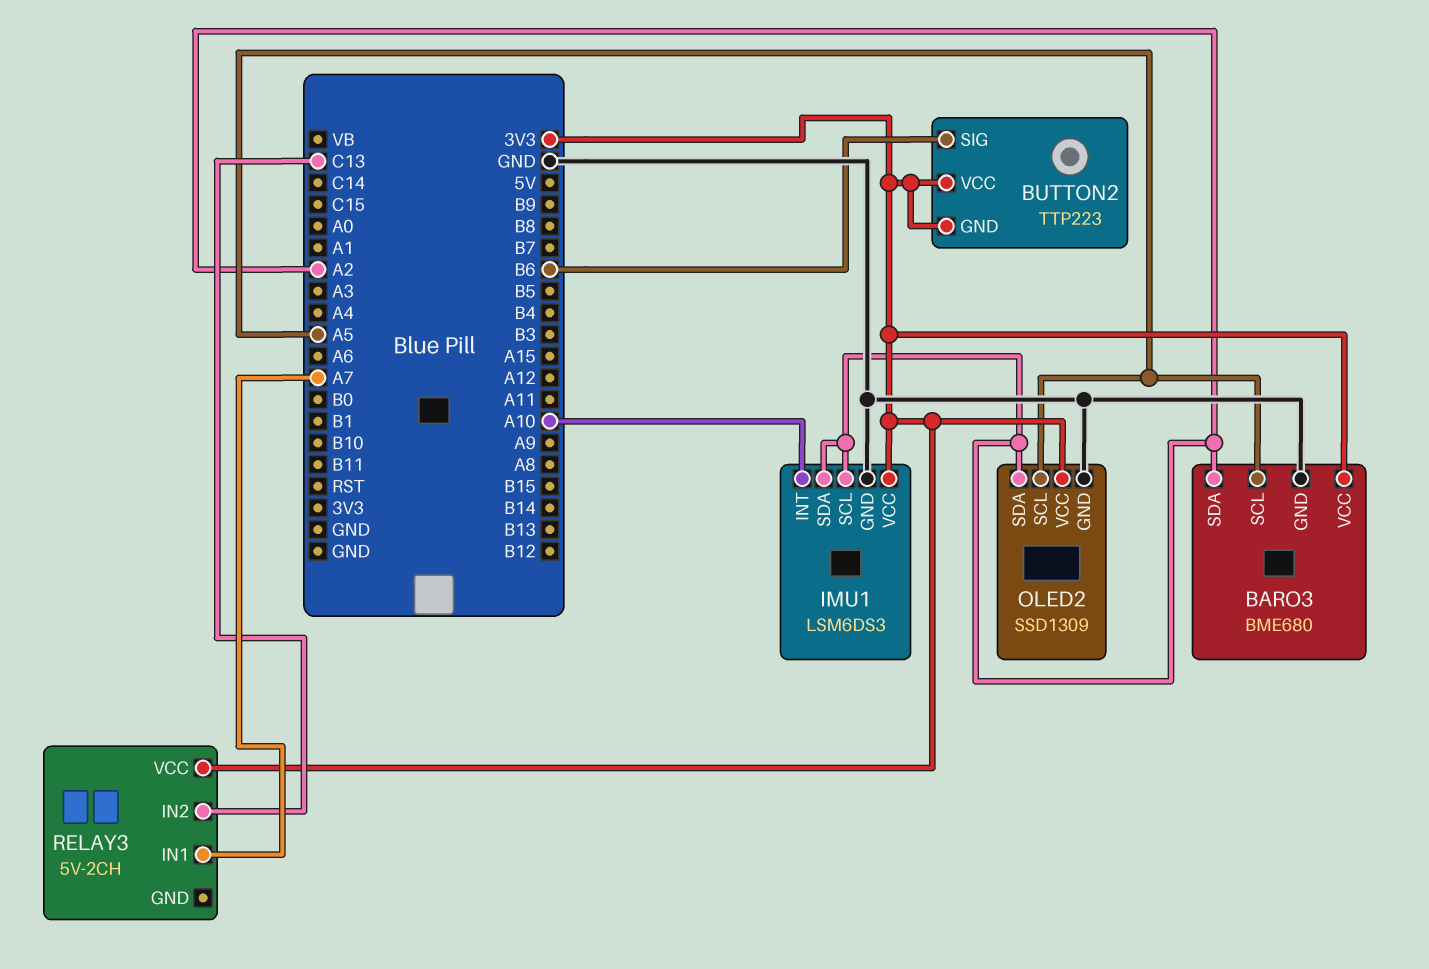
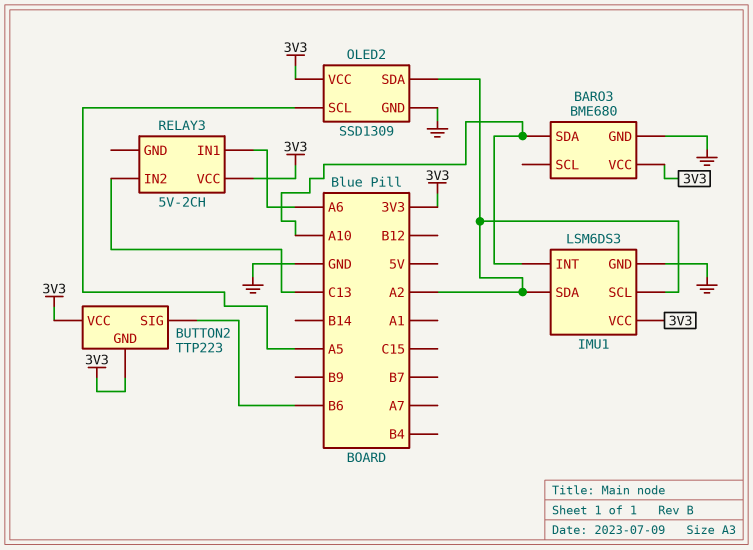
BARO3 pin SCL: A5 -> none
BARO3 pin SDA: A2 -> A10
RELAY3 pin IN1: A7 -> A6

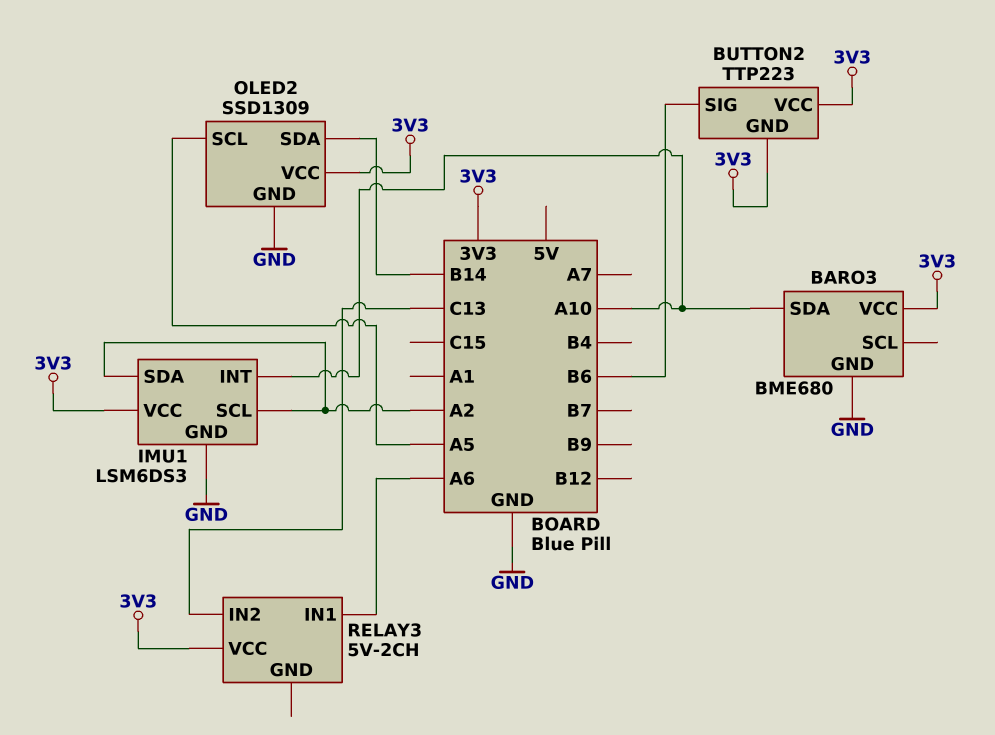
OLED2 pin SDA: A2 -> B14

